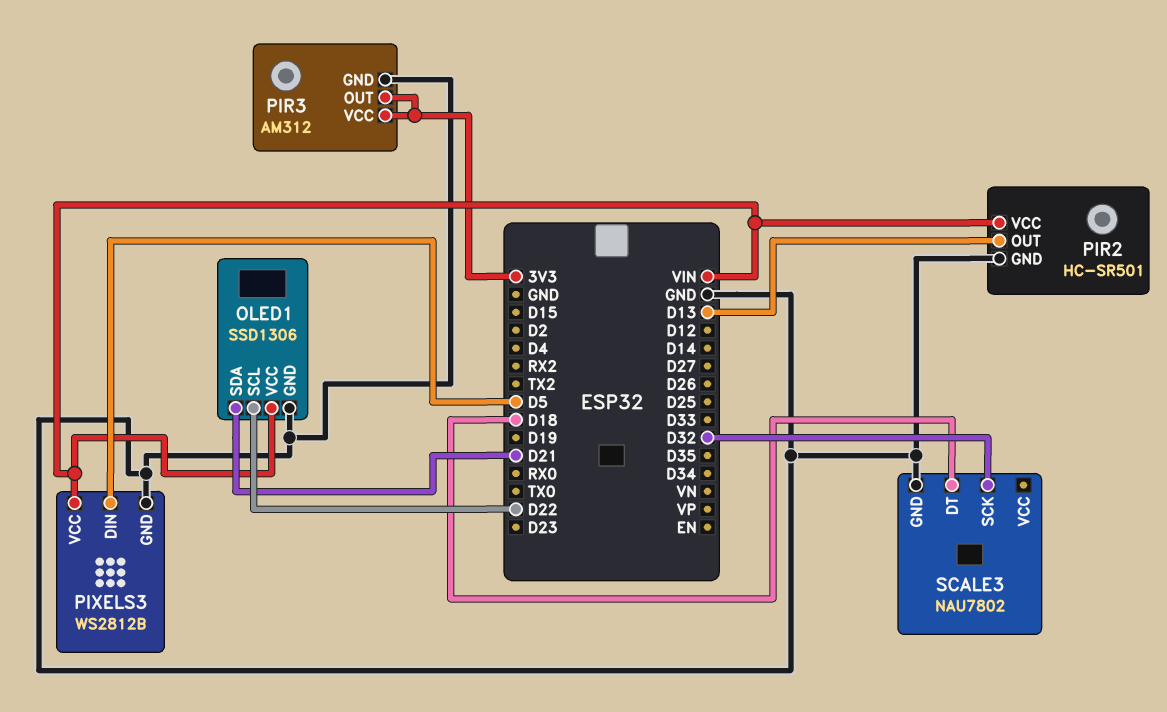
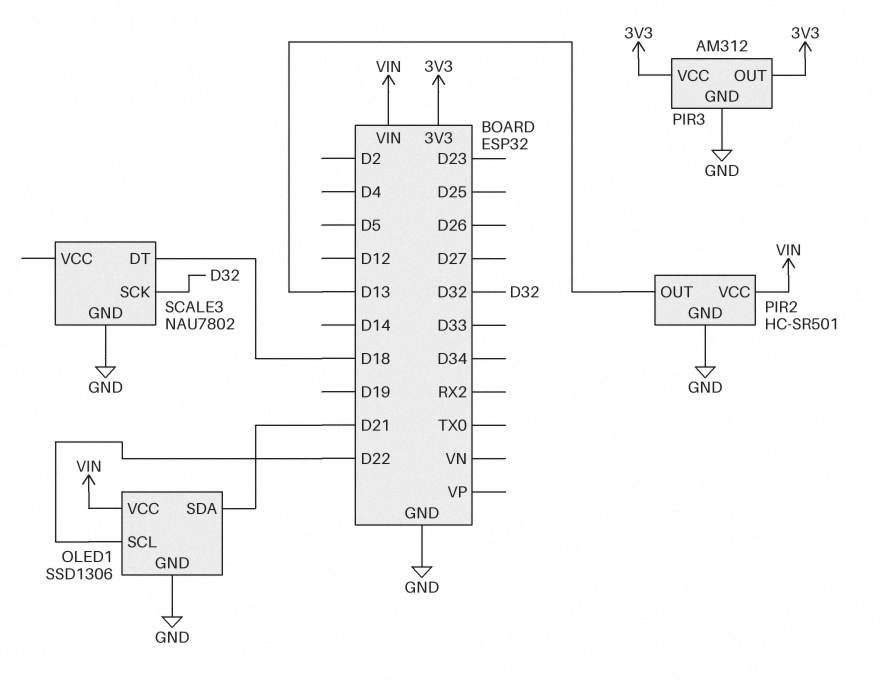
PIXELS3: WS2812B -> none
PIXELS3 pin DIN: D5 -> none
PIXELS3 pin GND: GND -> none
PIXELS3 pin VCC: VIN -> none

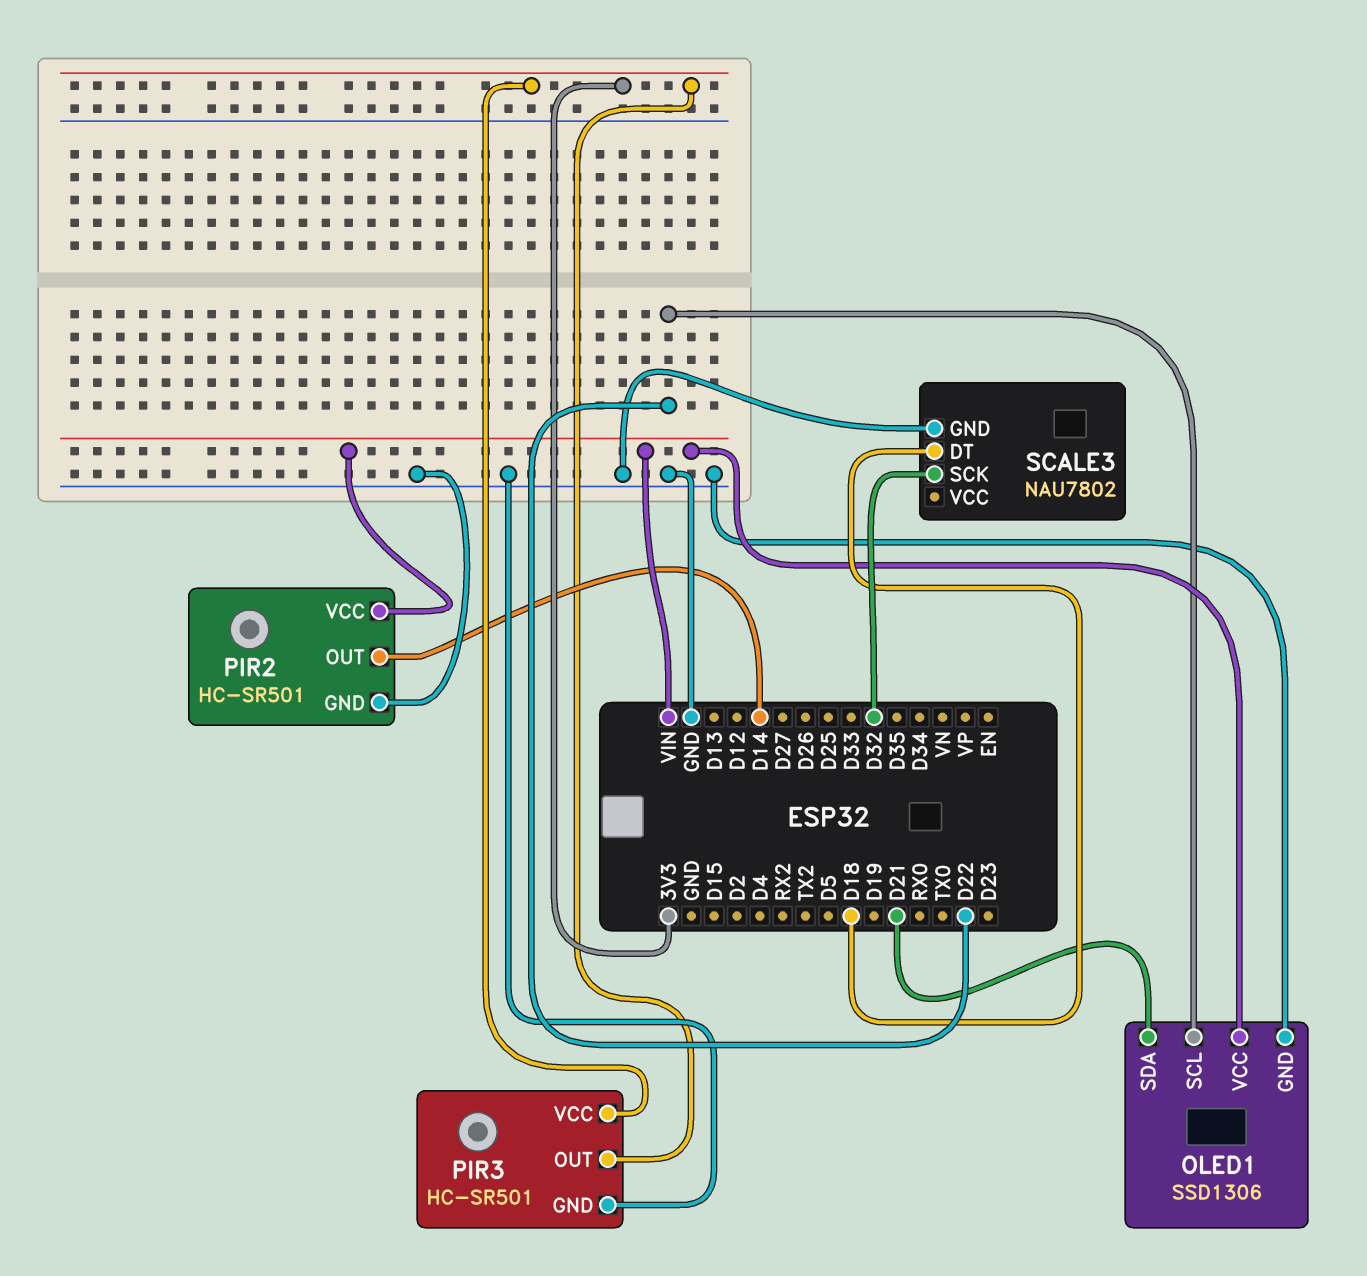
PIR2 pin OUT: D13 -> D14
PIR3: AM312 -> HC-SR501

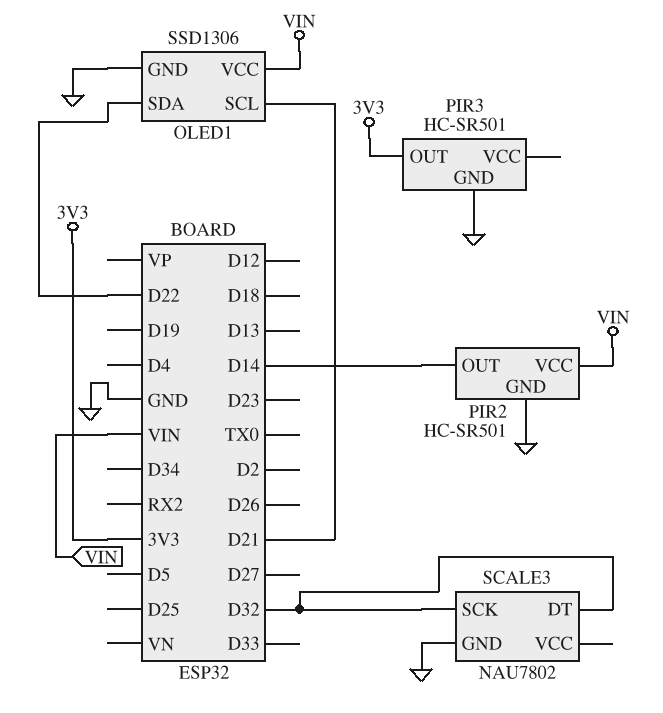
OLED1 pin SCL: D22 -> D21
OLED1 pin SDA: D21 -> D22
PIR3 pin VCC: 3V3 -> none
SCALE3 pin DT: D18 -> D32

